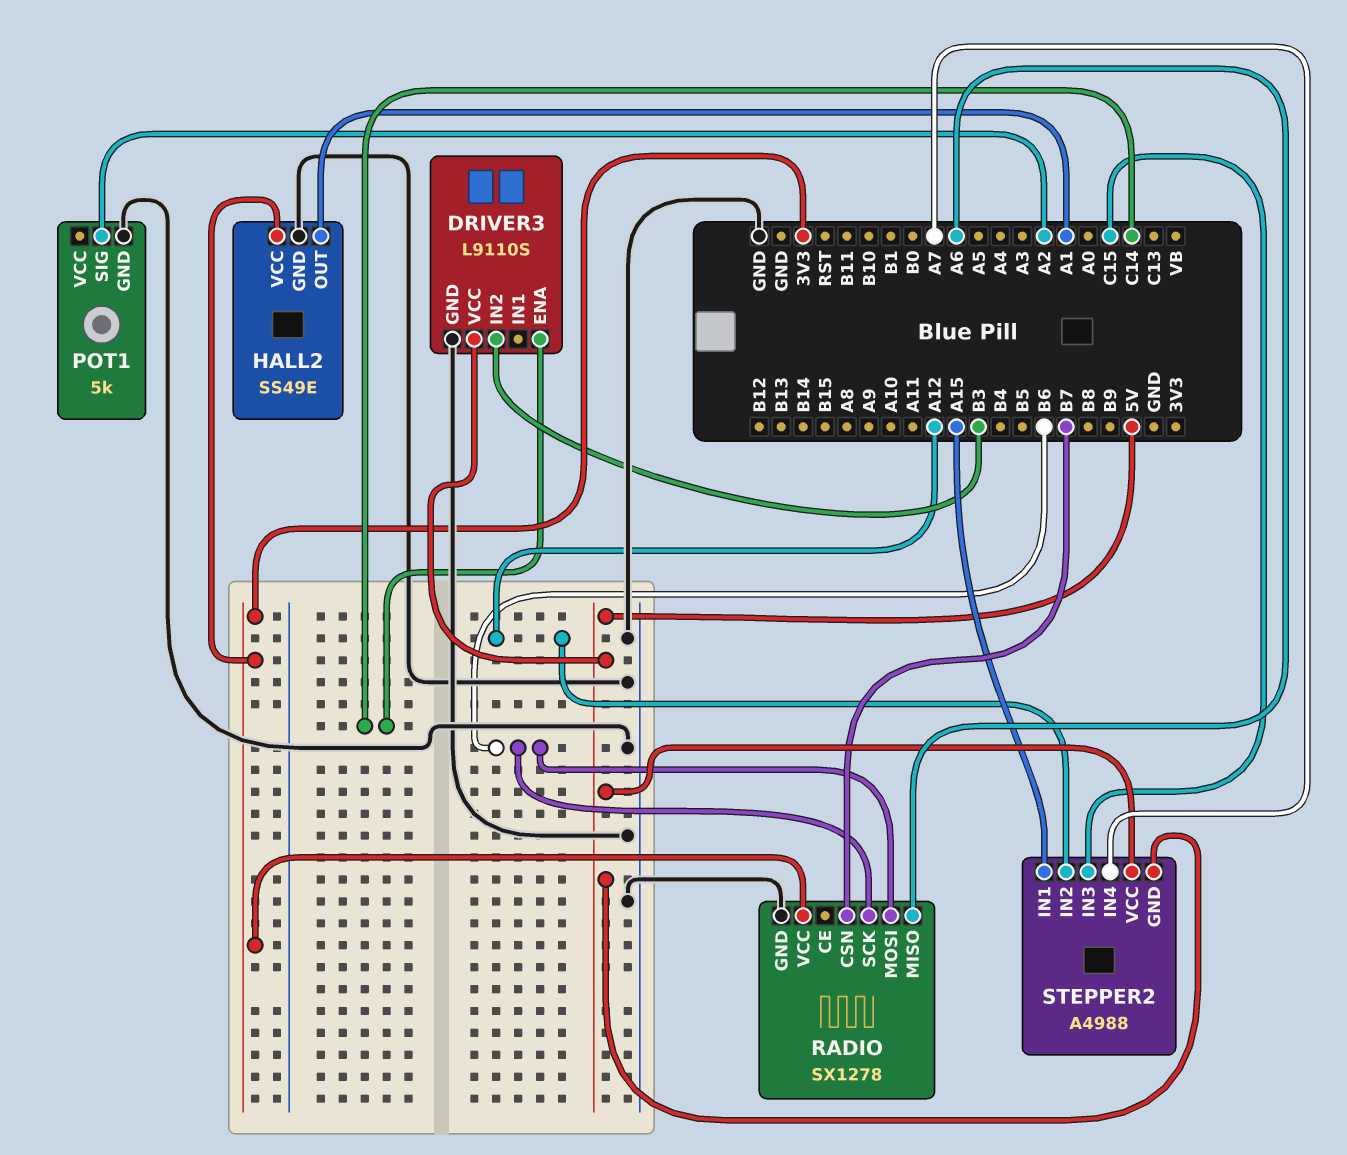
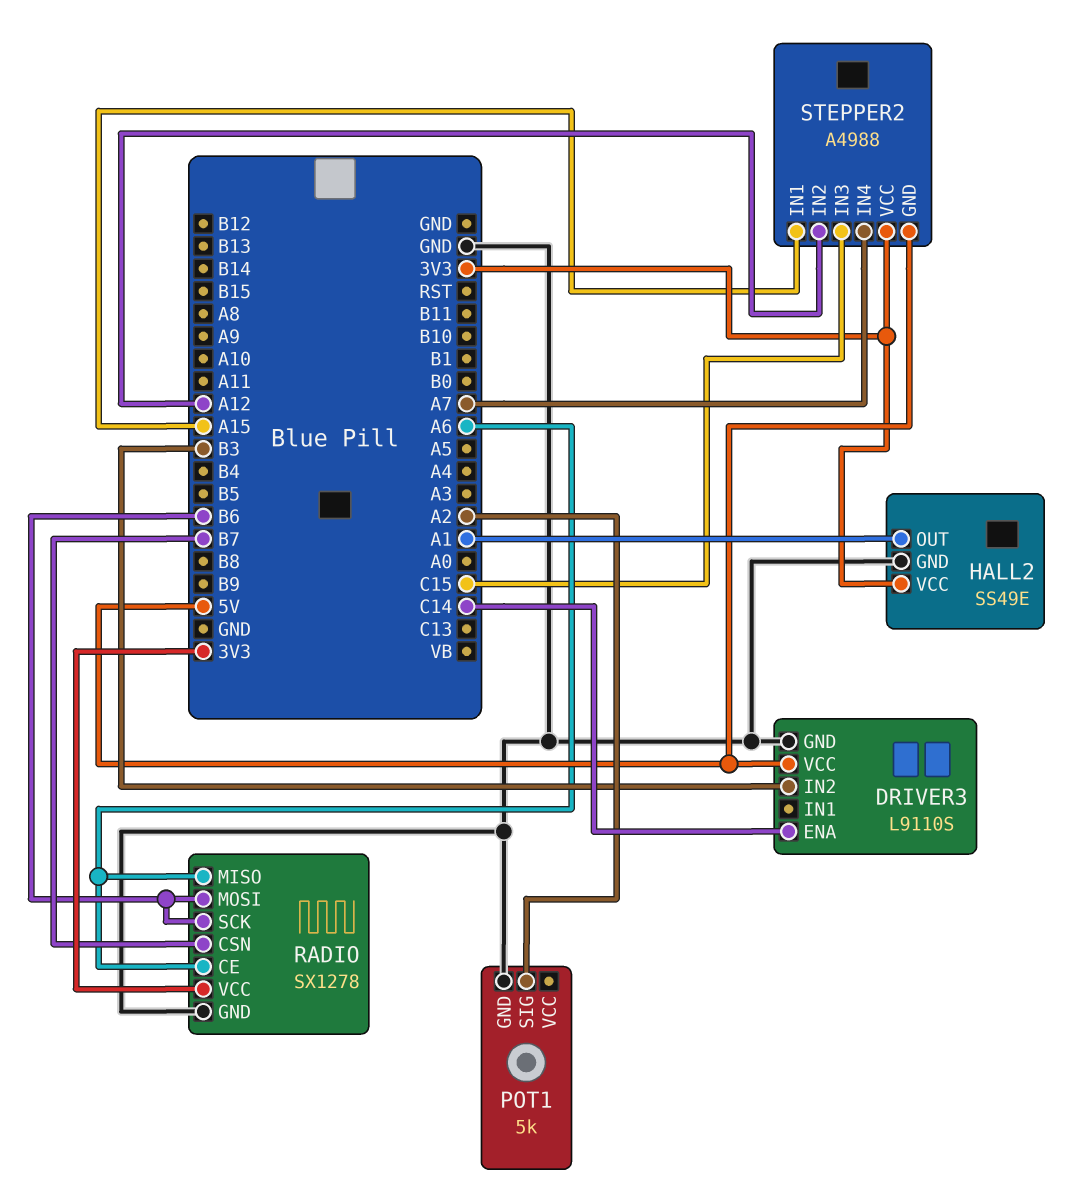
RADIO pin CE: none -> A6
STEPPER2 pin VCC: 5V -> 3V3

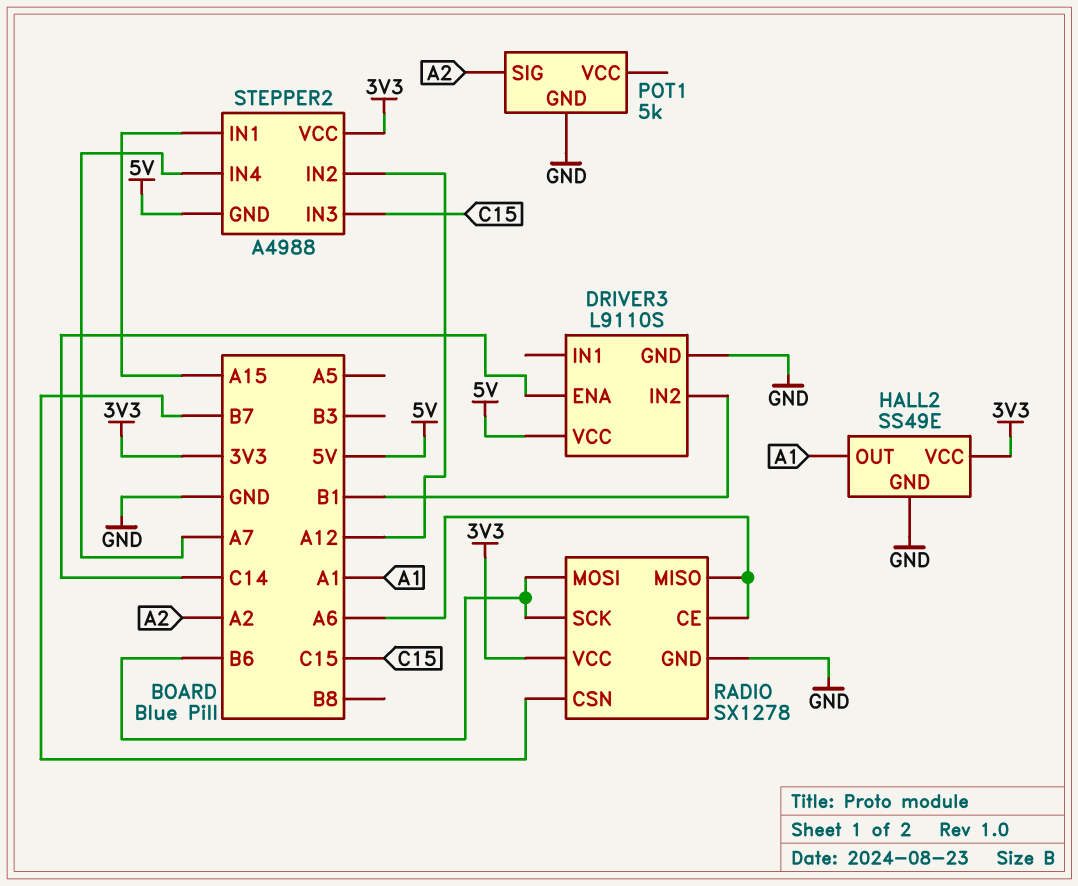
DRIVER3 pin IN2: B3 -> B1

